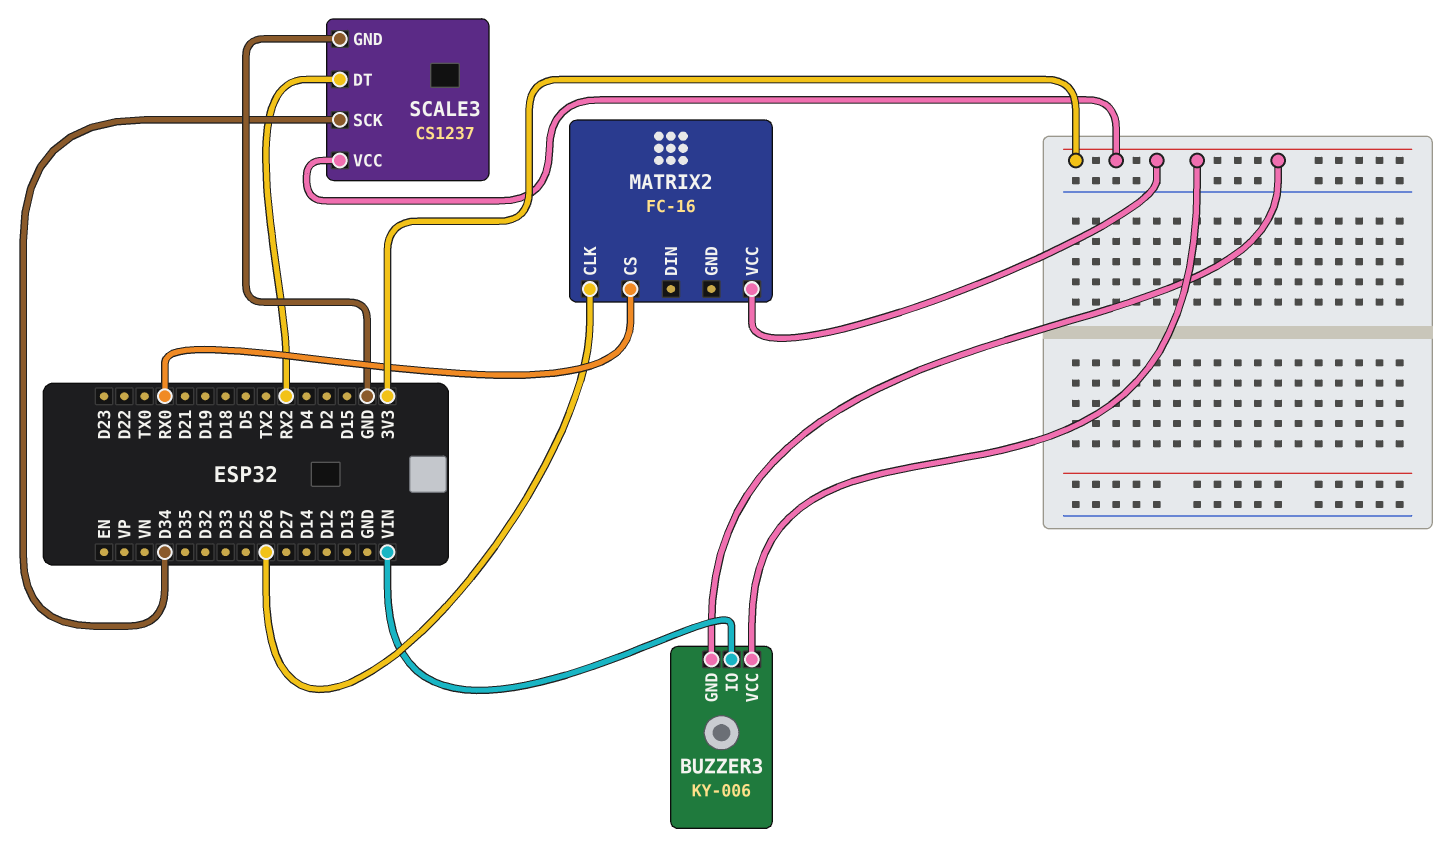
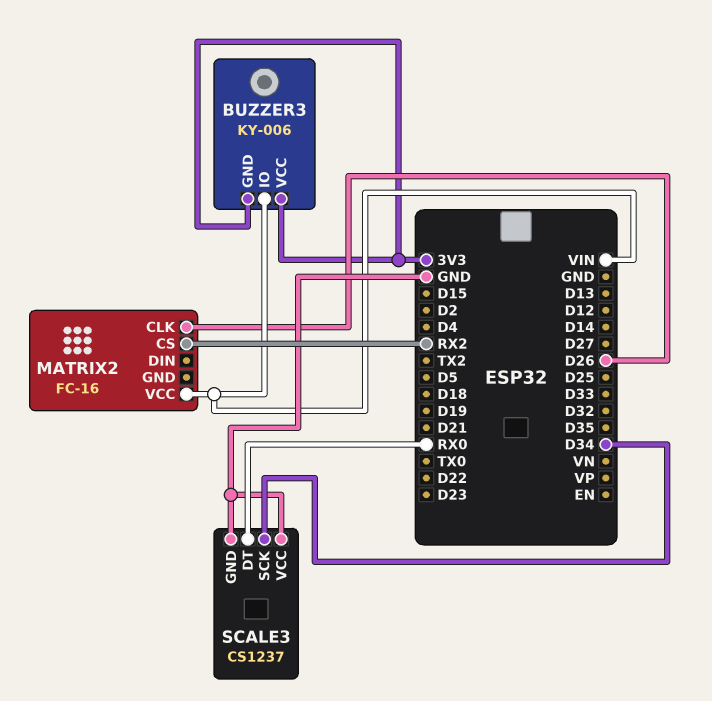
MATRIX2 pin CS: RX0 -> RX2
MATRIX2 pin VCC: 3V3 -> VIN
SCALE3 pin DT: RX2 -> RX0
SCALE3 pin VCC: 3V3 -> GND

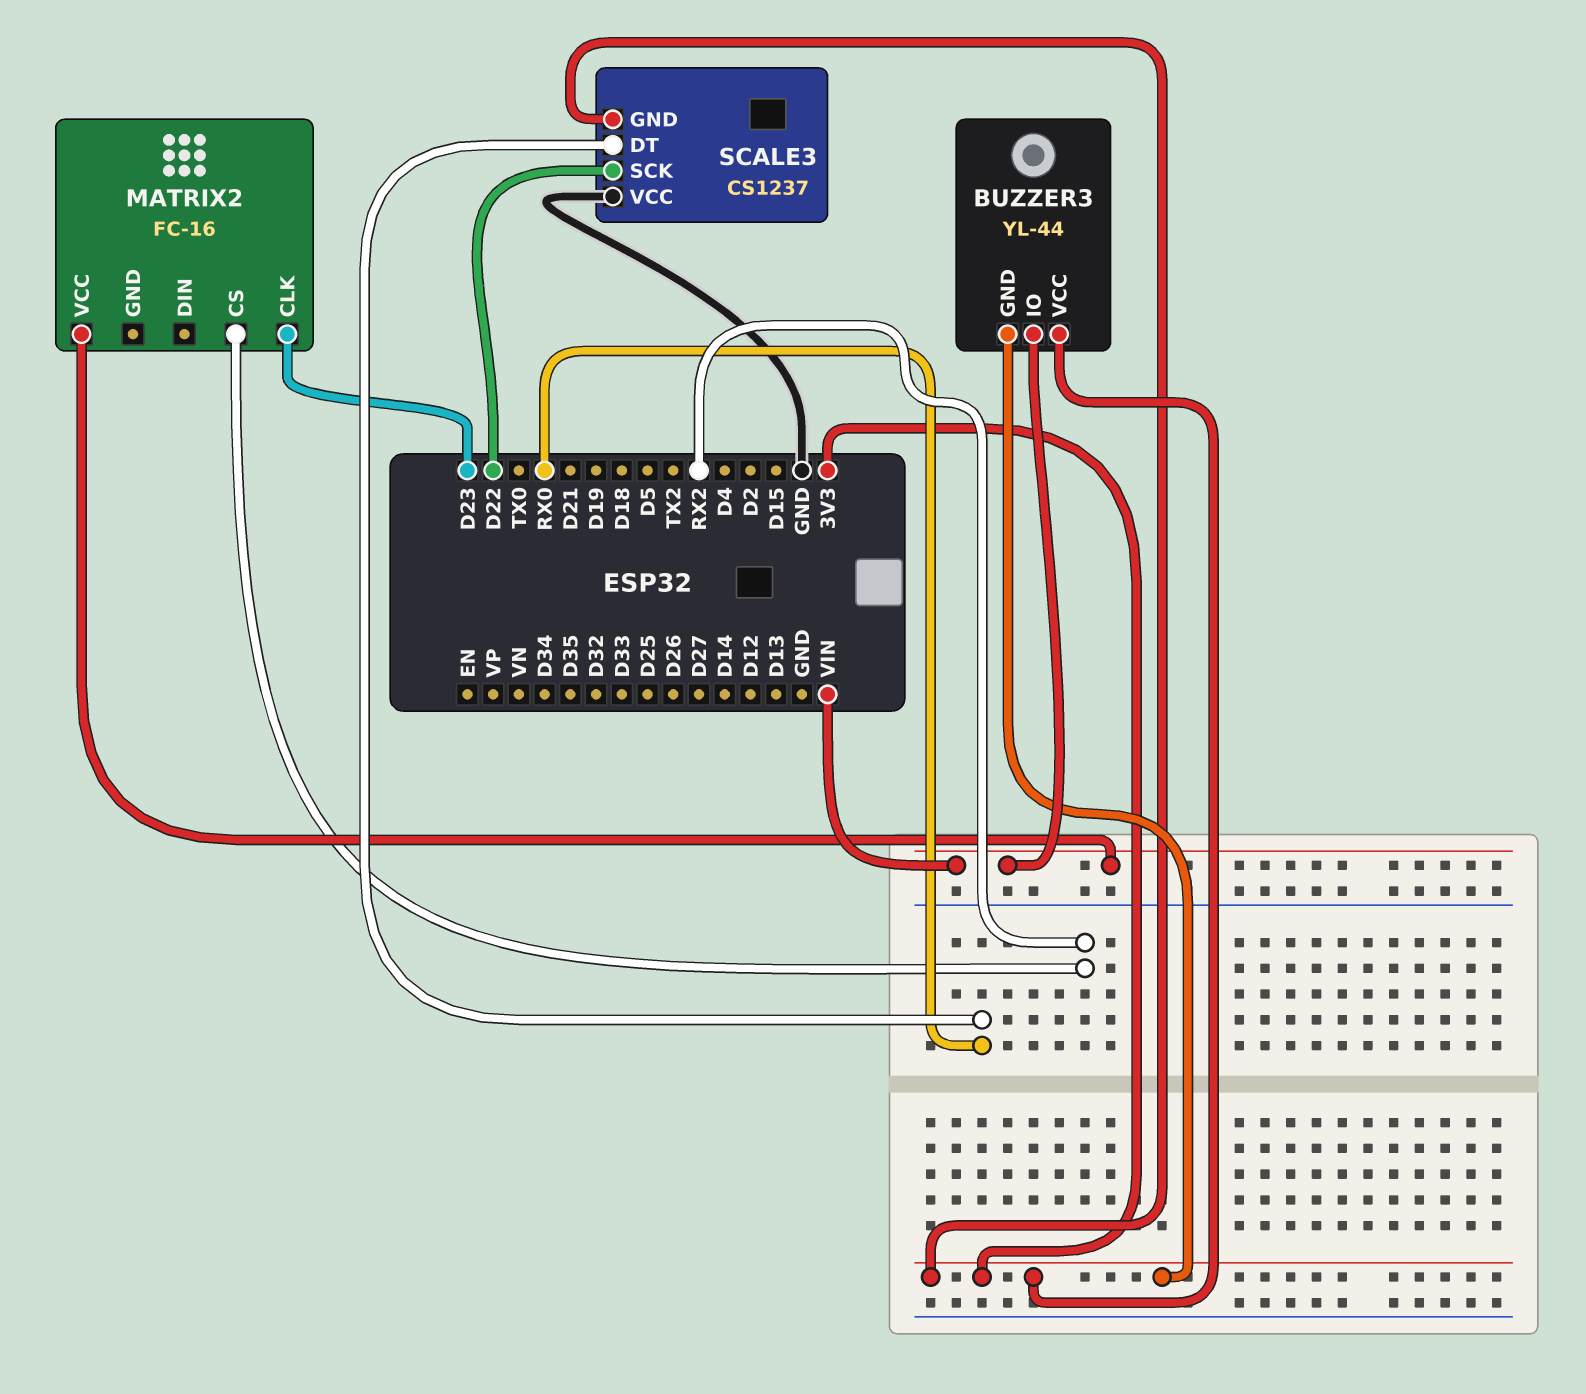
BUZZER3: KY-006 -> YL-44
MATRIX2 pin CLK: D26 -> D23
SCALE3 pin GND: GND -> 3V3
SCALE3 pin SCK: D34 -> D22

